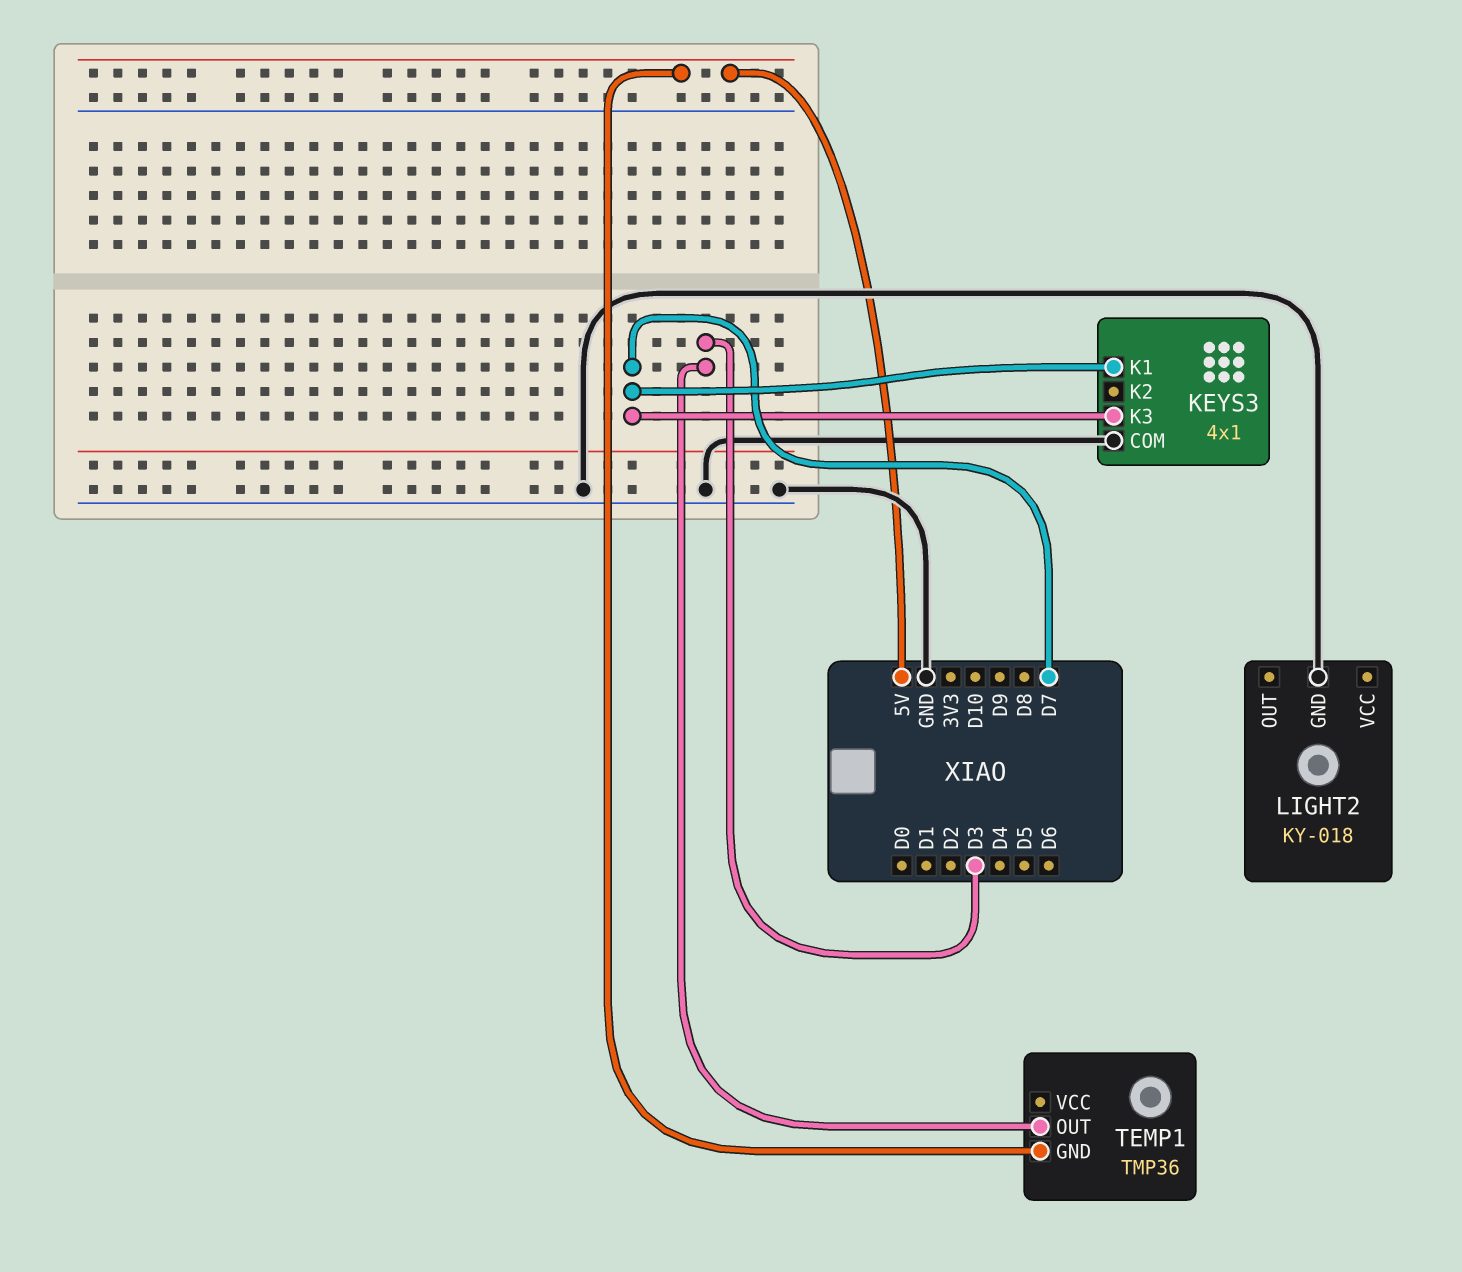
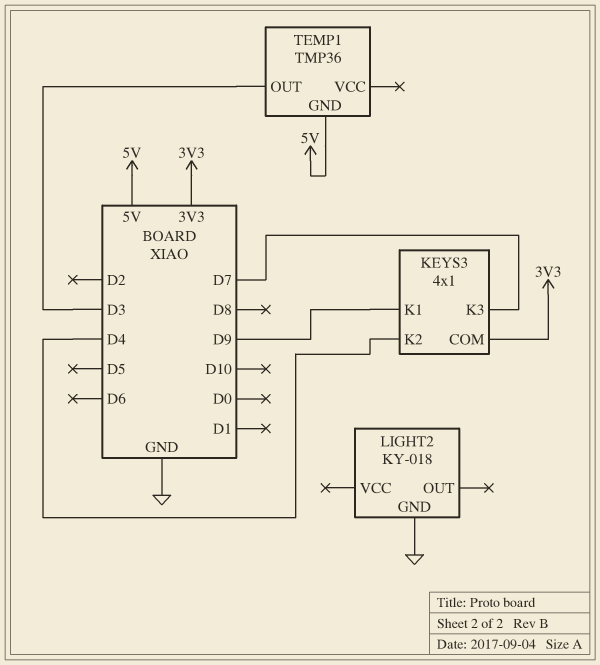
KEYS3 pin COM: GND -> 3V3
KEYS3 pin K1: D7 -> D9
KEYS3 pin K2: none -> D4

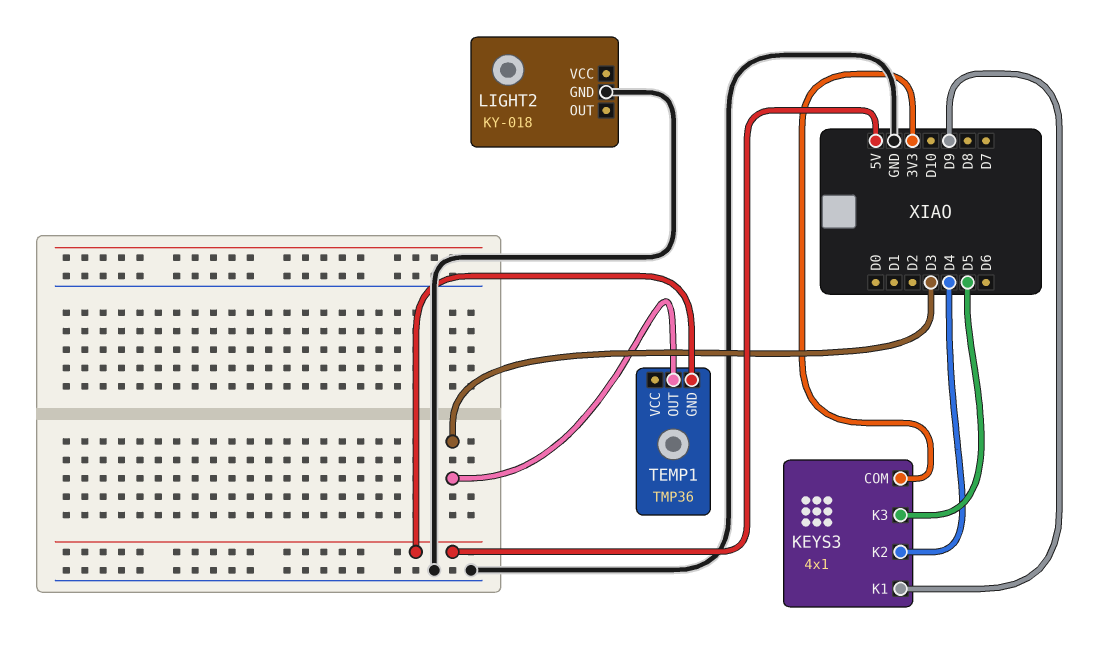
KEYS3 pin K3: D7 -> D5

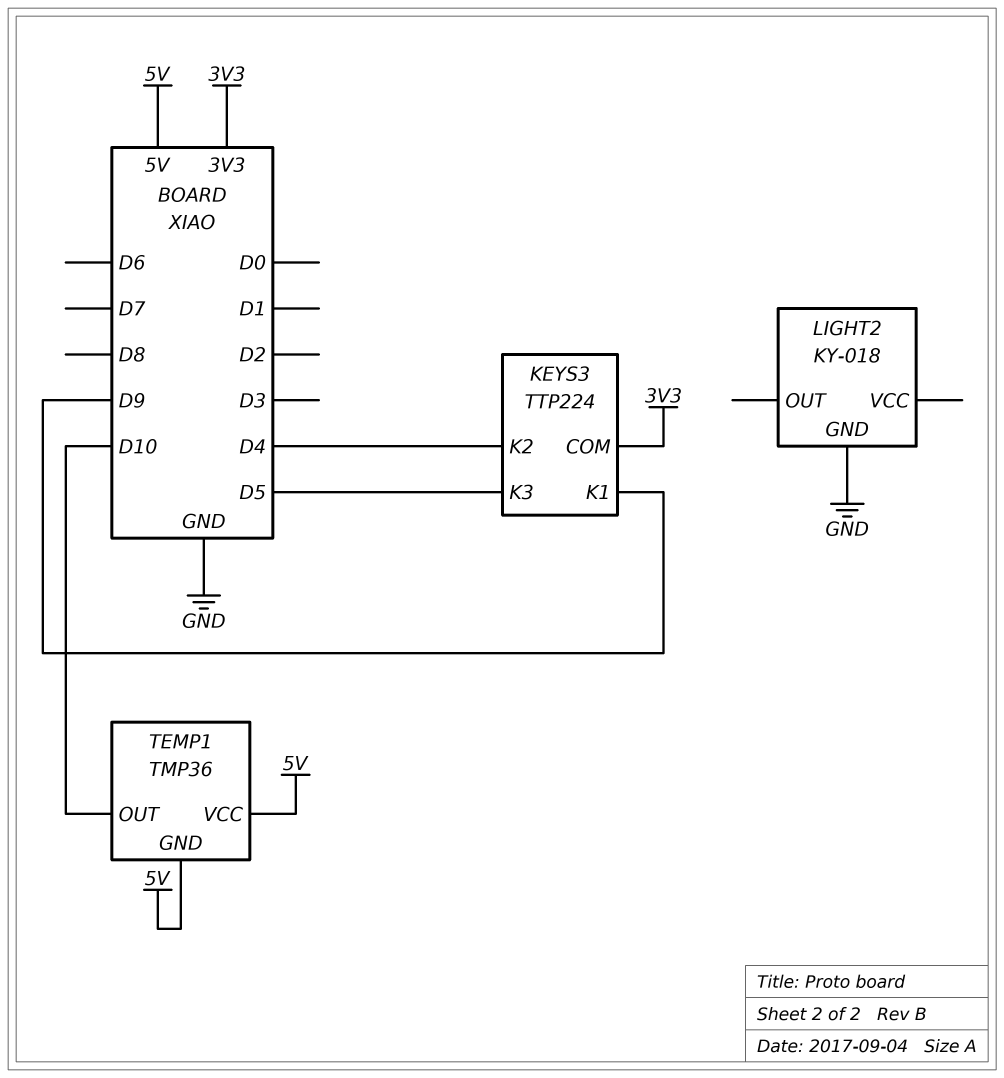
KEYS3: 4x1 -> TTP224
TEMP1 pin OUT: D3 -> D10
TEMP1 pin VCC: none -> 5V

